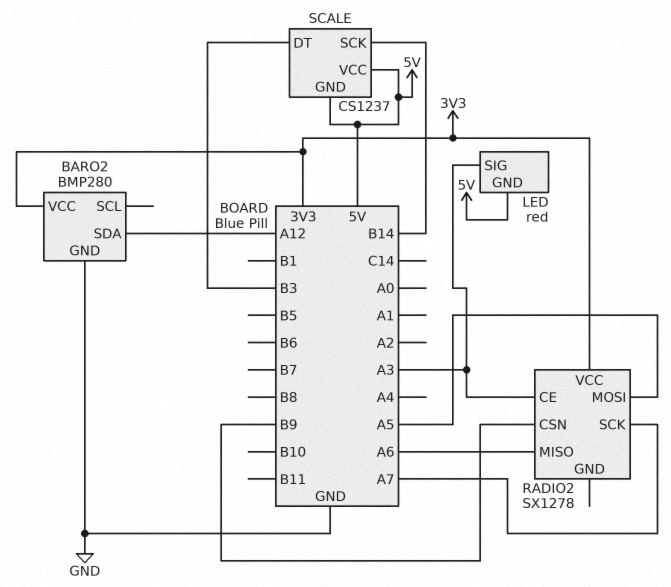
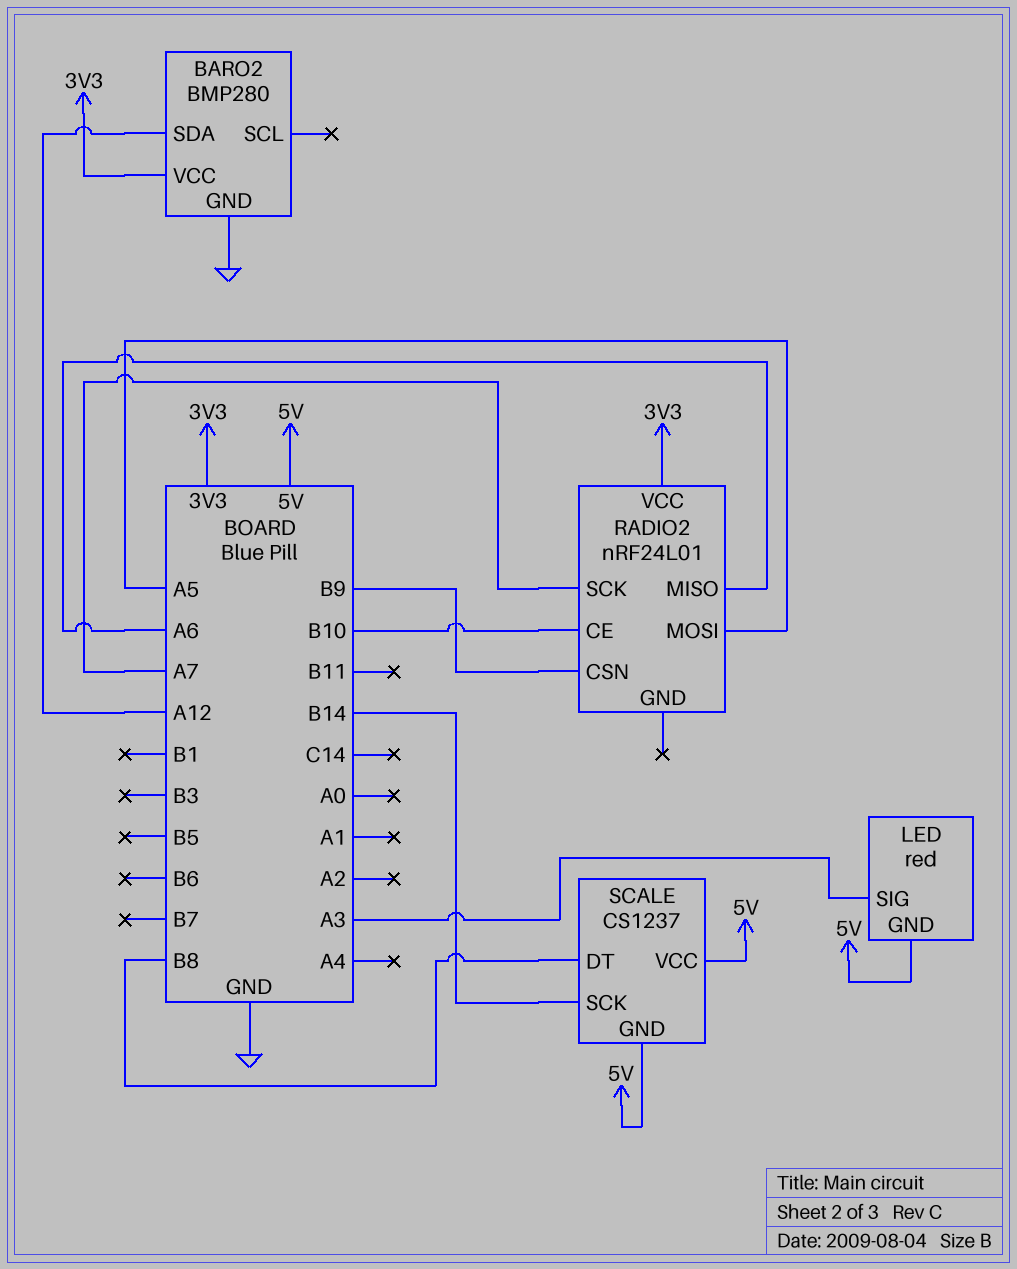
RADIO2: SX1278 -> nRF24L01
RADIO2 pin CE: A3 -> B10
SCALE pin DT: B3 -> B8

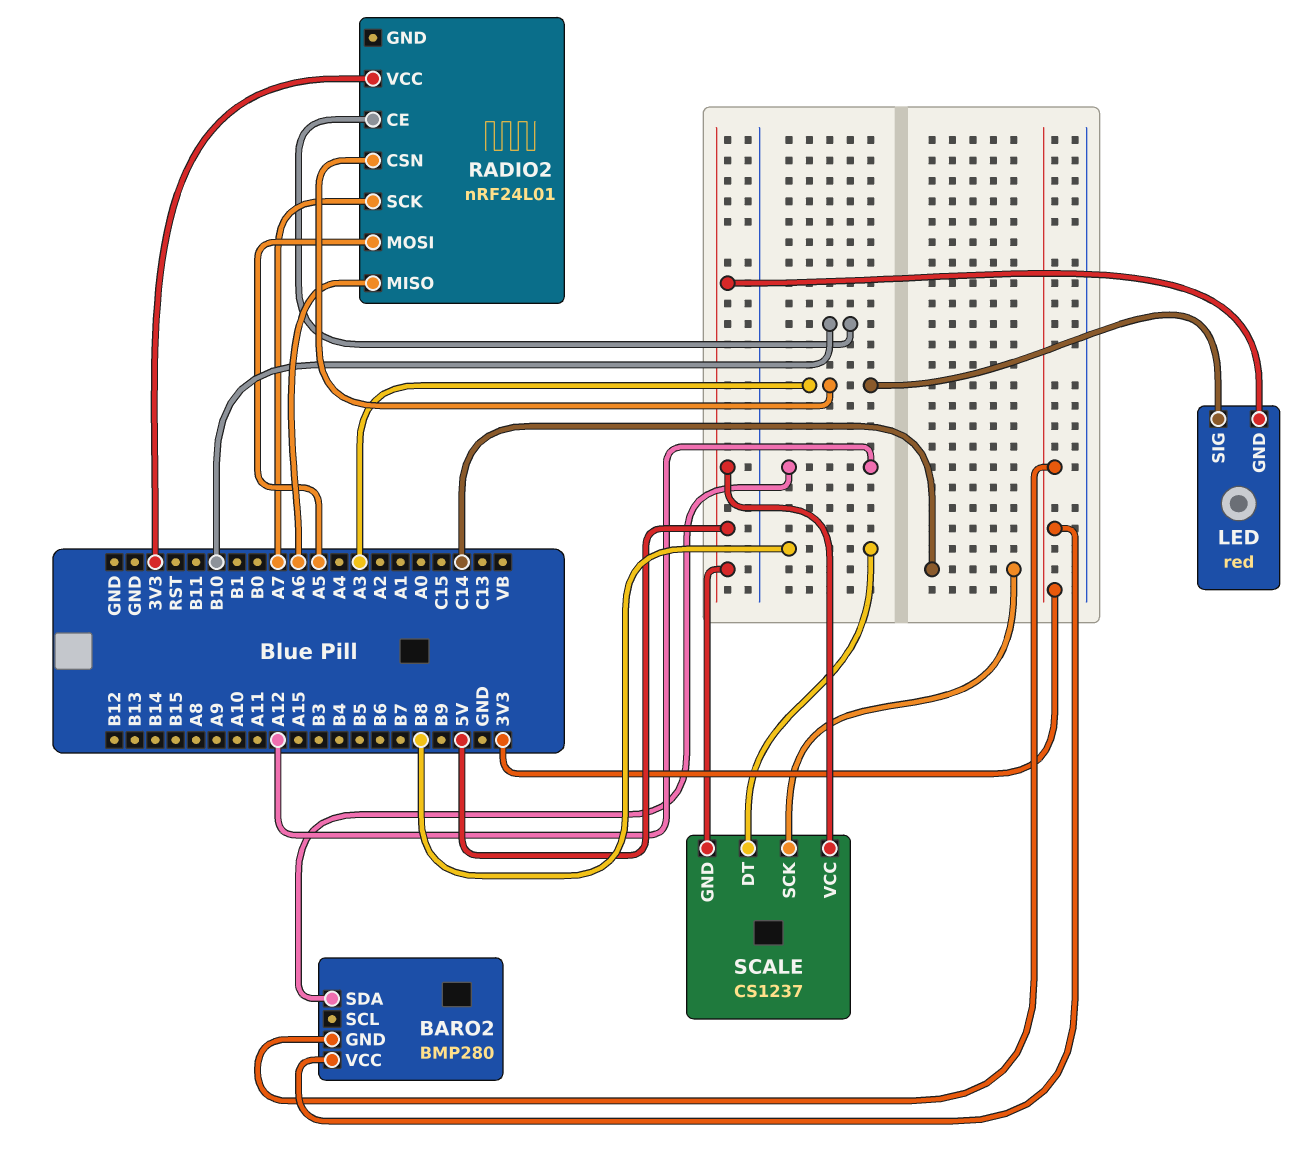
BARO2 pin GND: GND -> 3V3
RADIO2 pin CSN: B9 -> A3
SCALE pin SCK: B14 -> C14

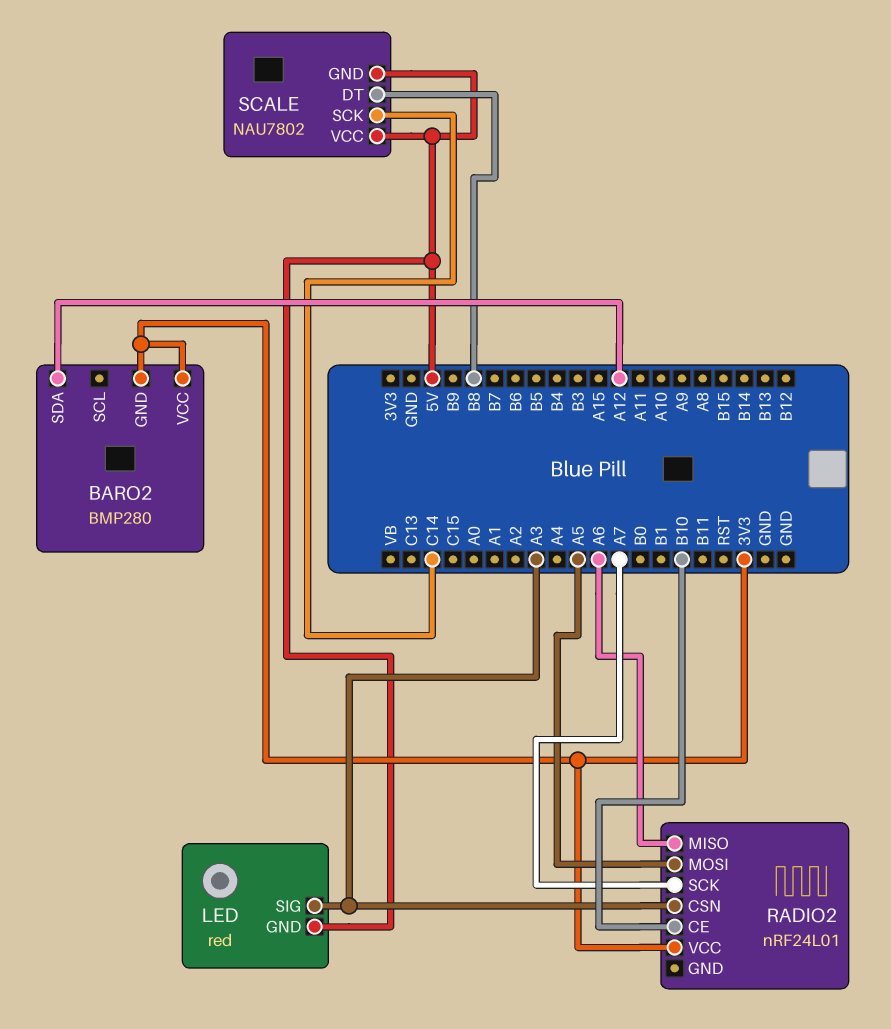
SCALE: CS1237 -> NAU7802

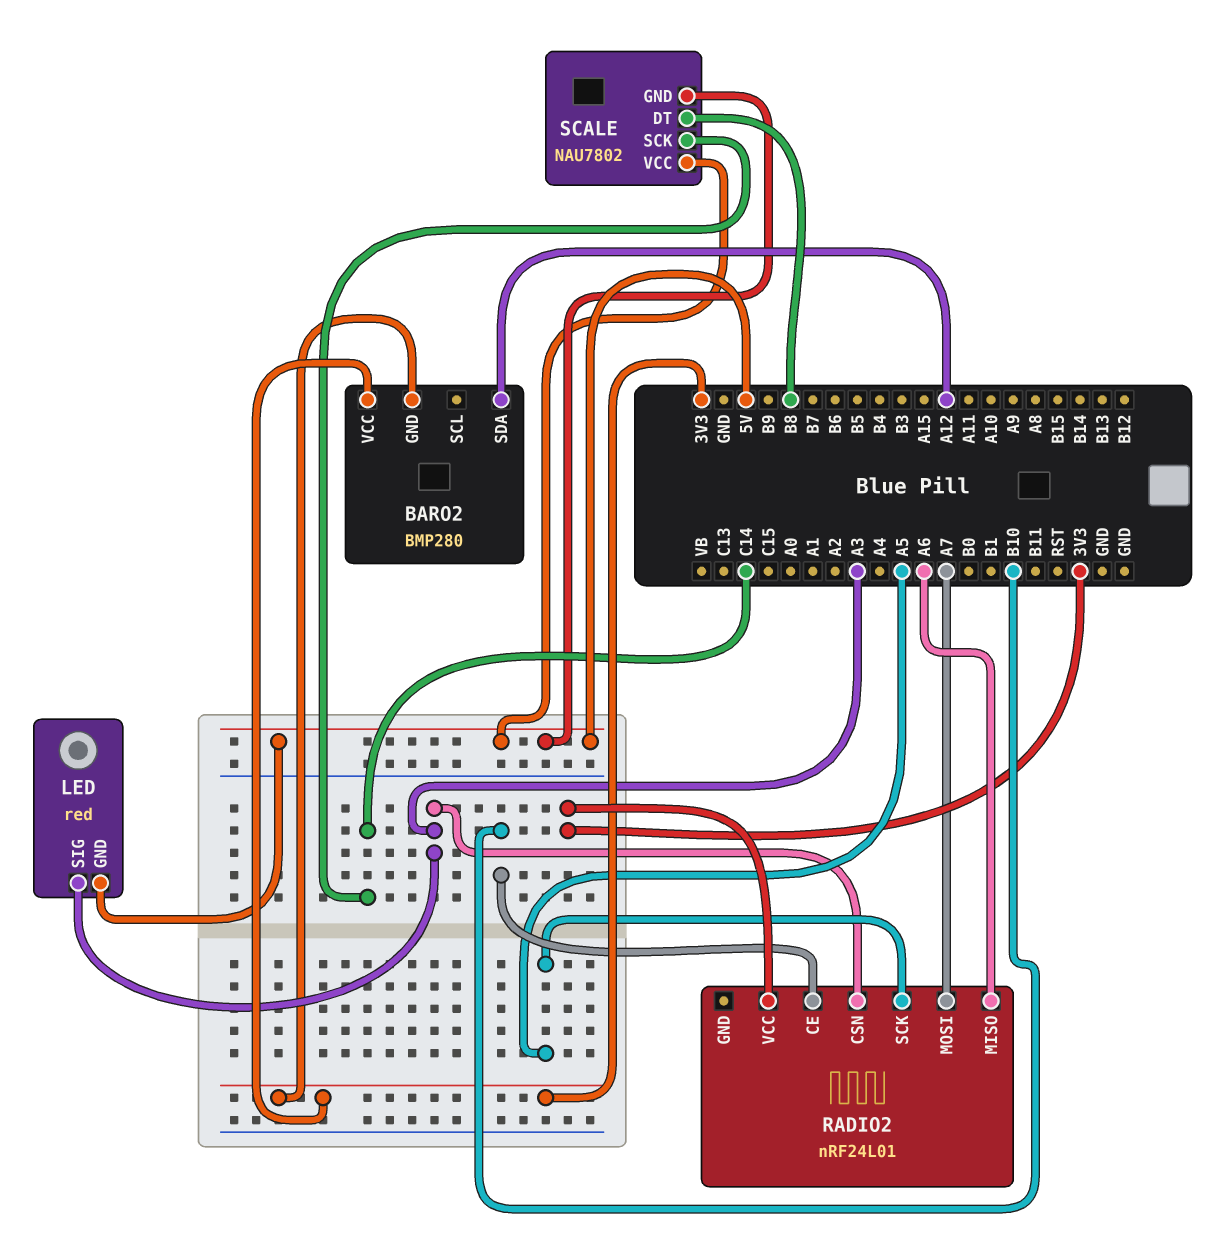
RADIO2 pin MOSI: A5 -> A7
RADIO2 pin SCK: A7 -> A5

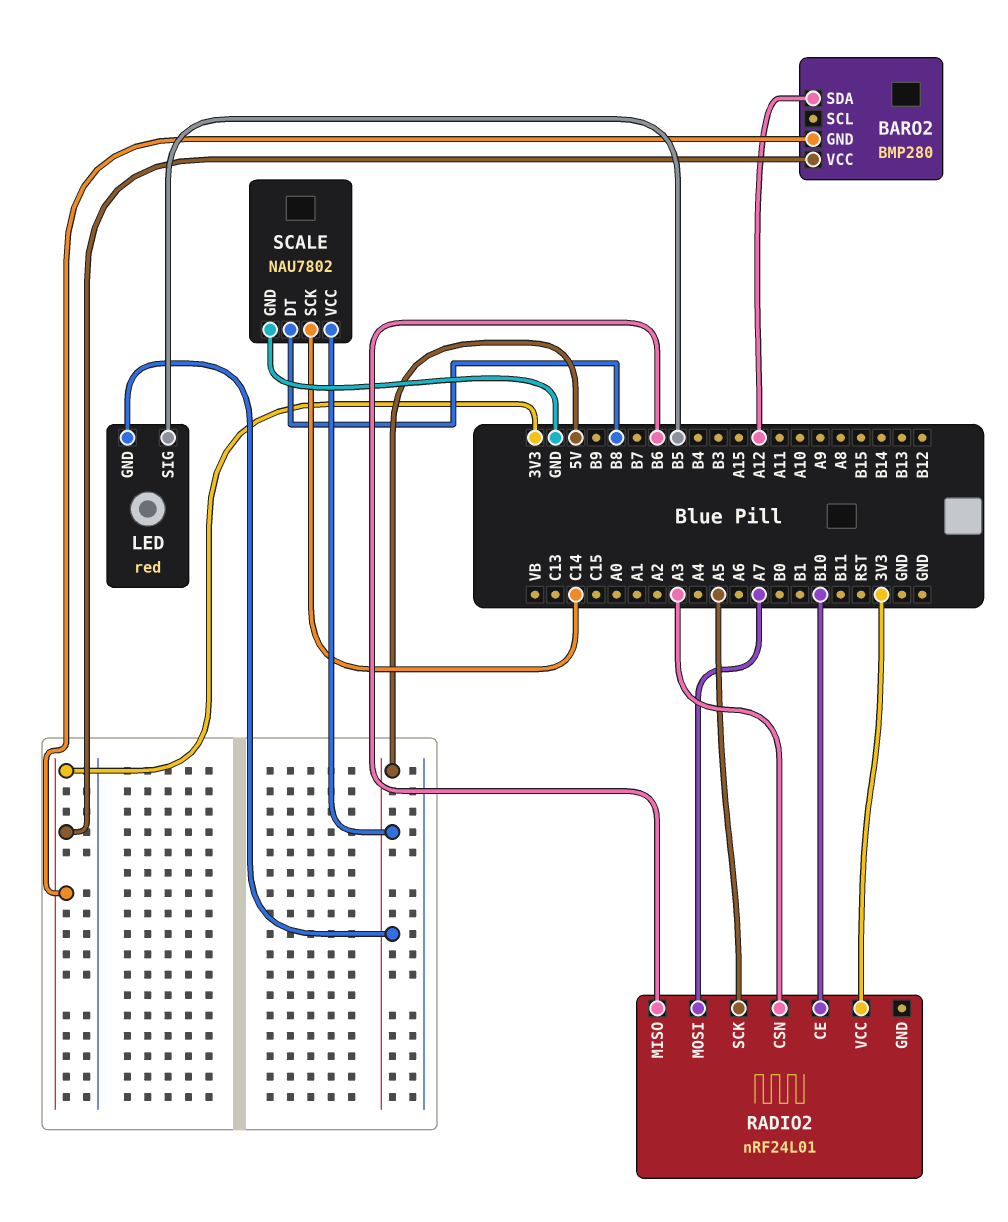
LED pin SIG: A3 -> B5
RADIO2 pin MISO: A6 -> B6
SCALE pin GND: 5V -> GND

